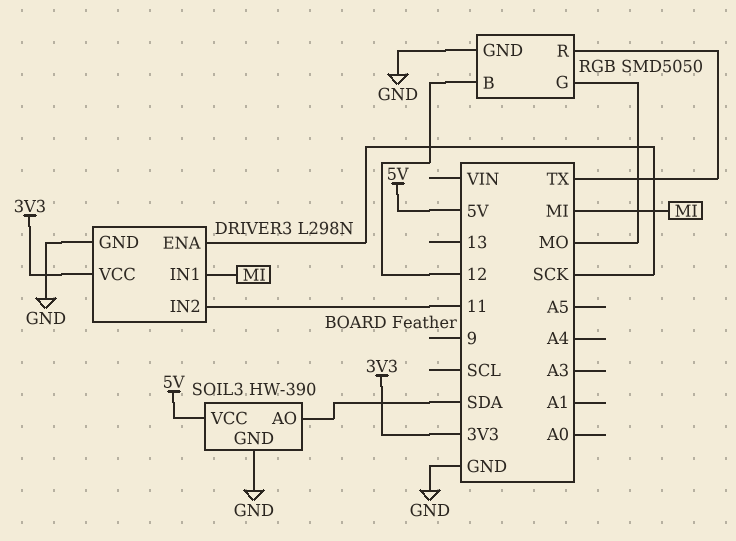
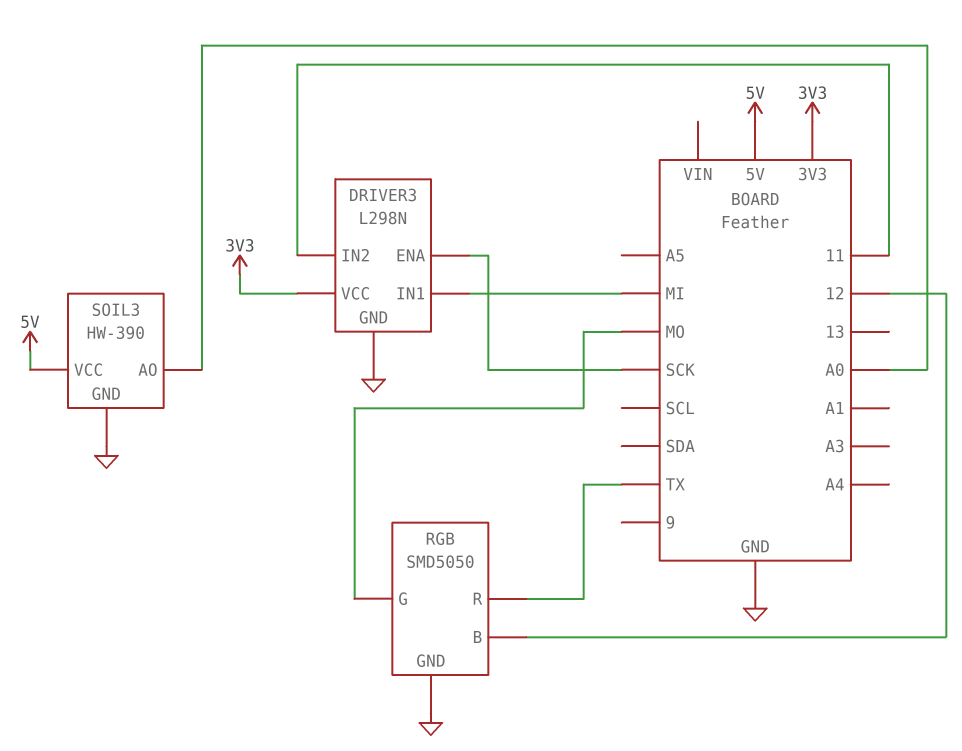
SOIL3 pin AO: SDA -> A0

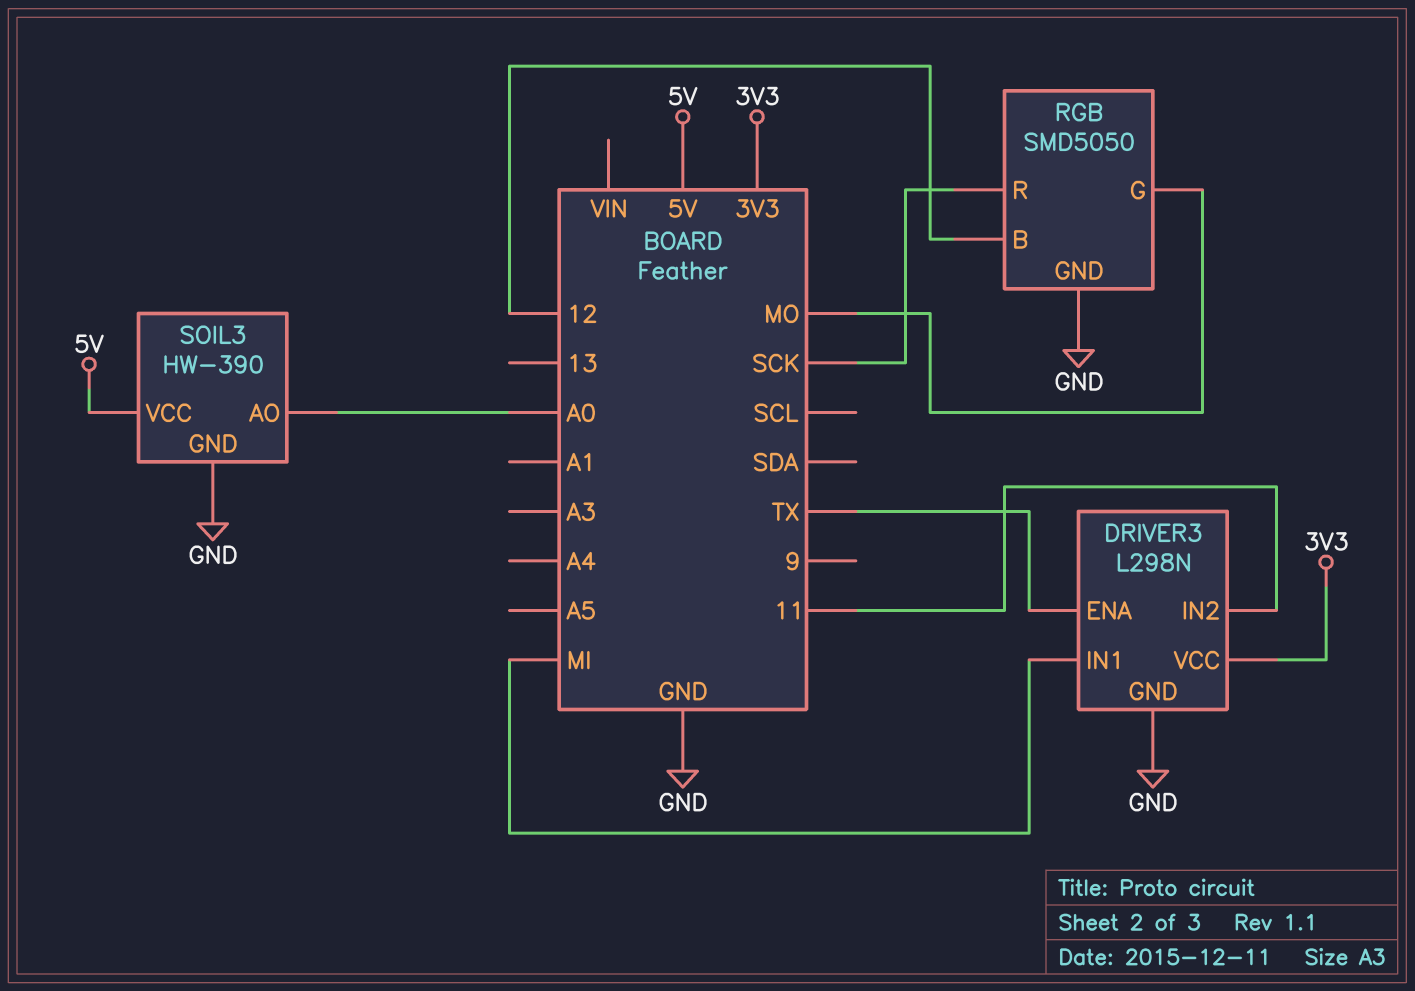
DRIVER3 pin ENA: SCK -> TX
RGB pin R: TX -> SCK

